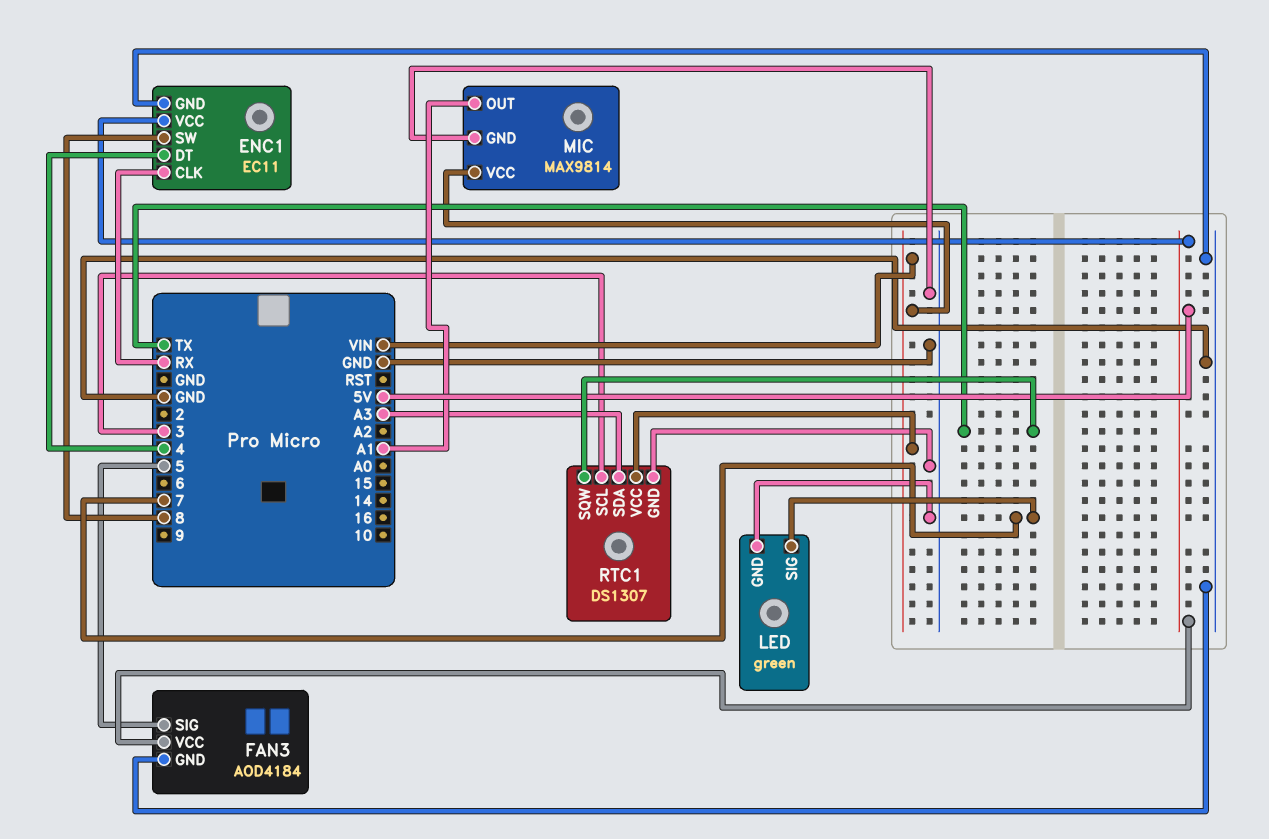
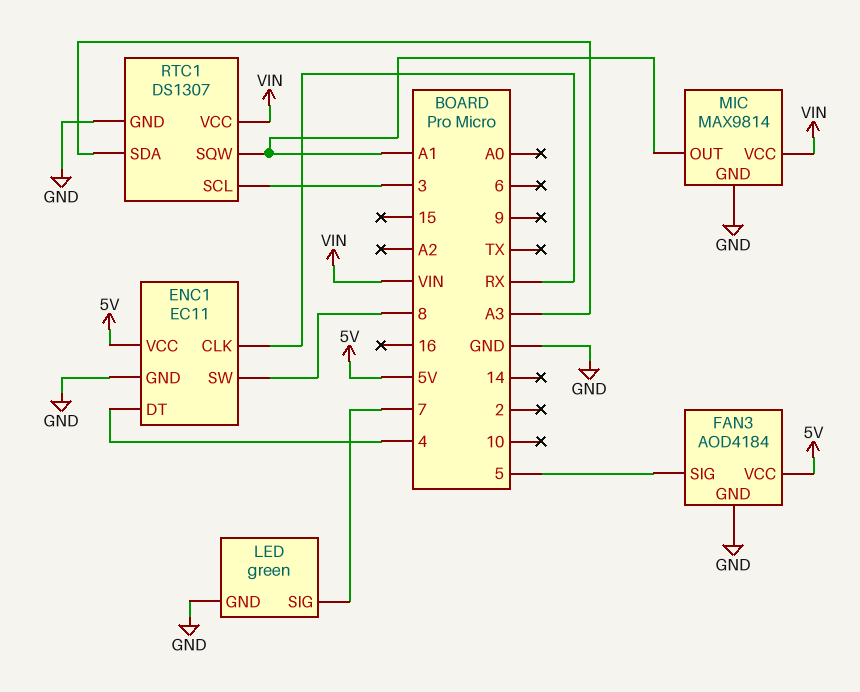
RTC1 pin SQW: TX -> A1

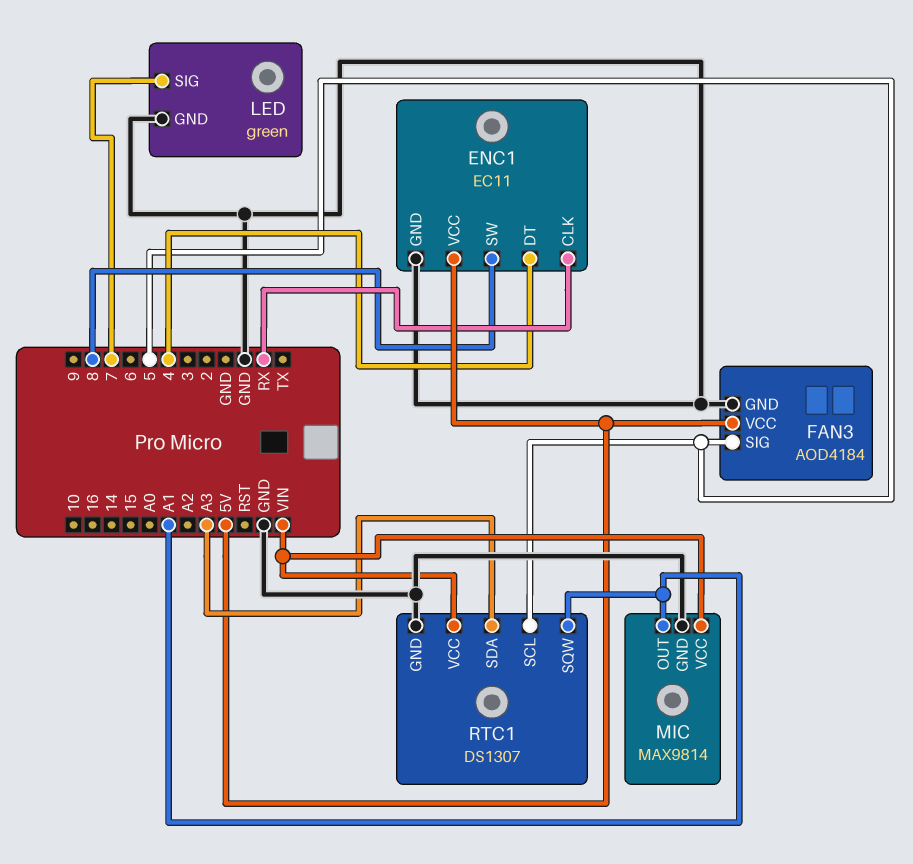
RTC1 pin SCL: 3 -> 5

